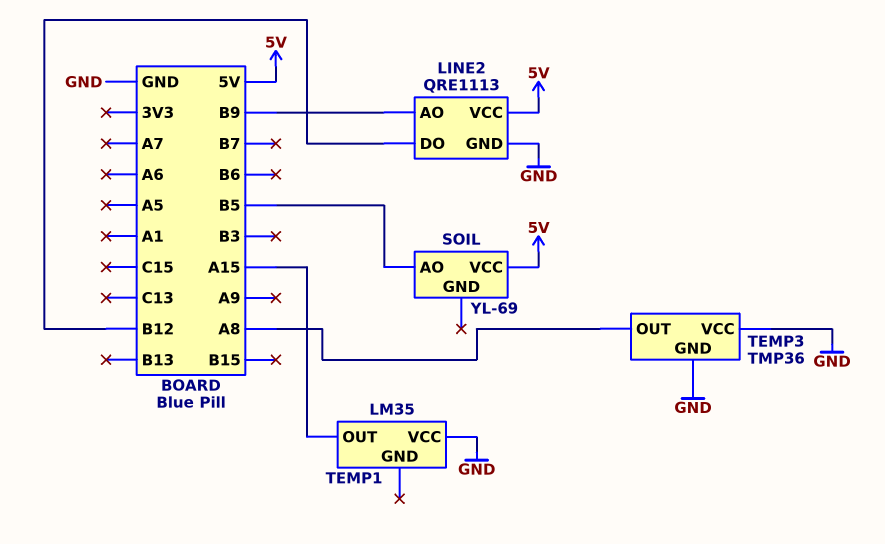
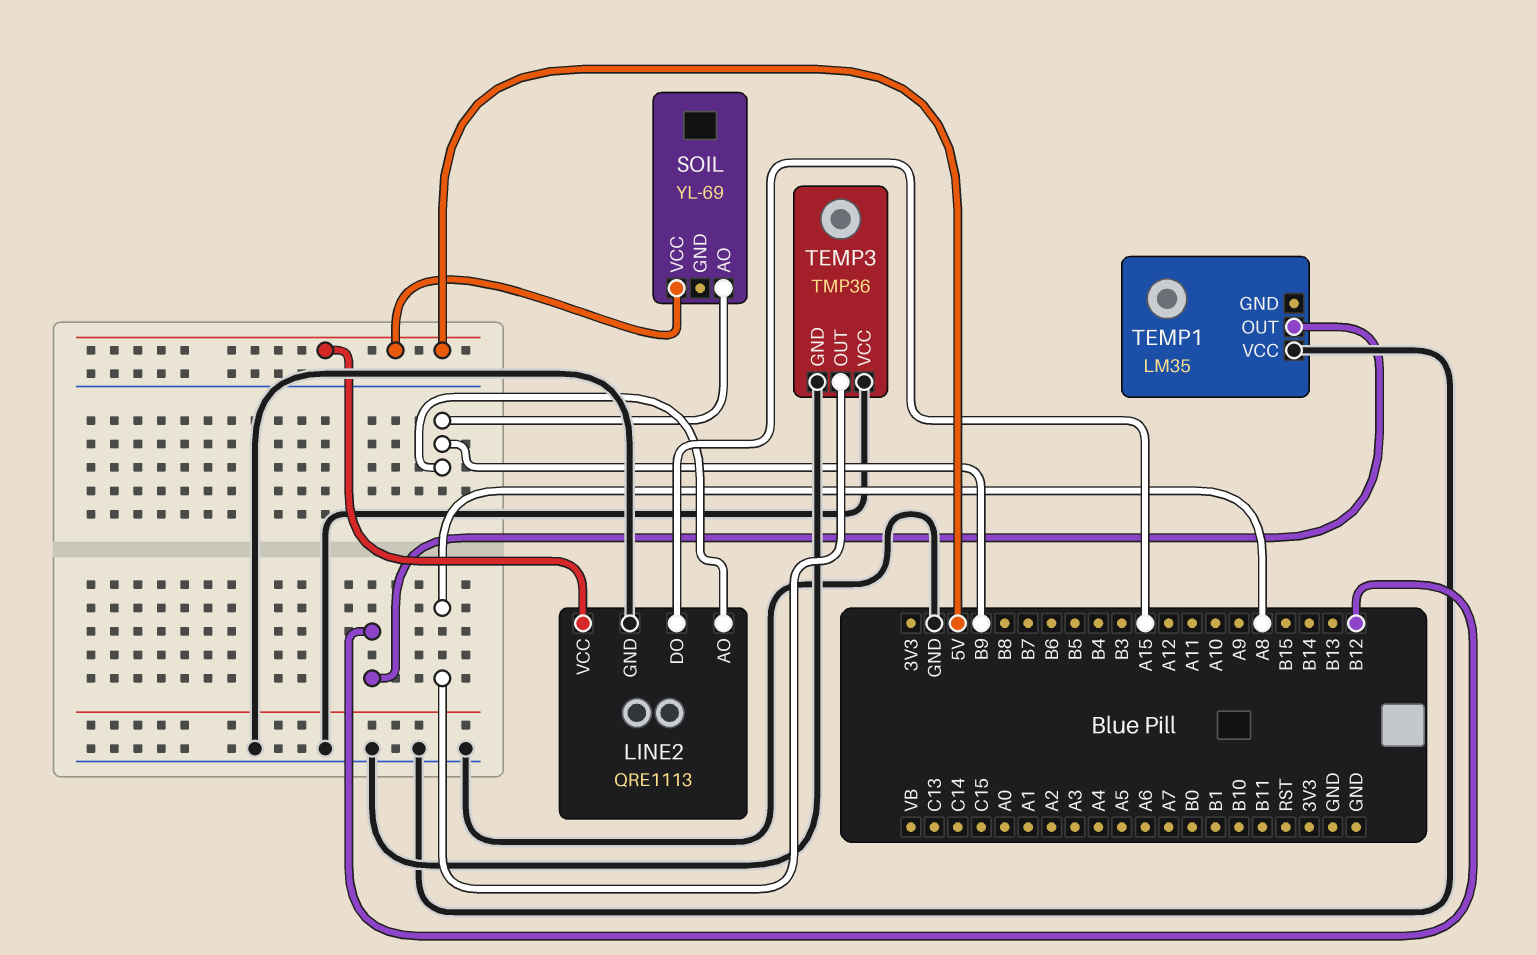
LINE2 pin DO: B12 -> A15
SOIL pin AO: B5 -> B9
TEMP1 pin OUT: A15 -> B12

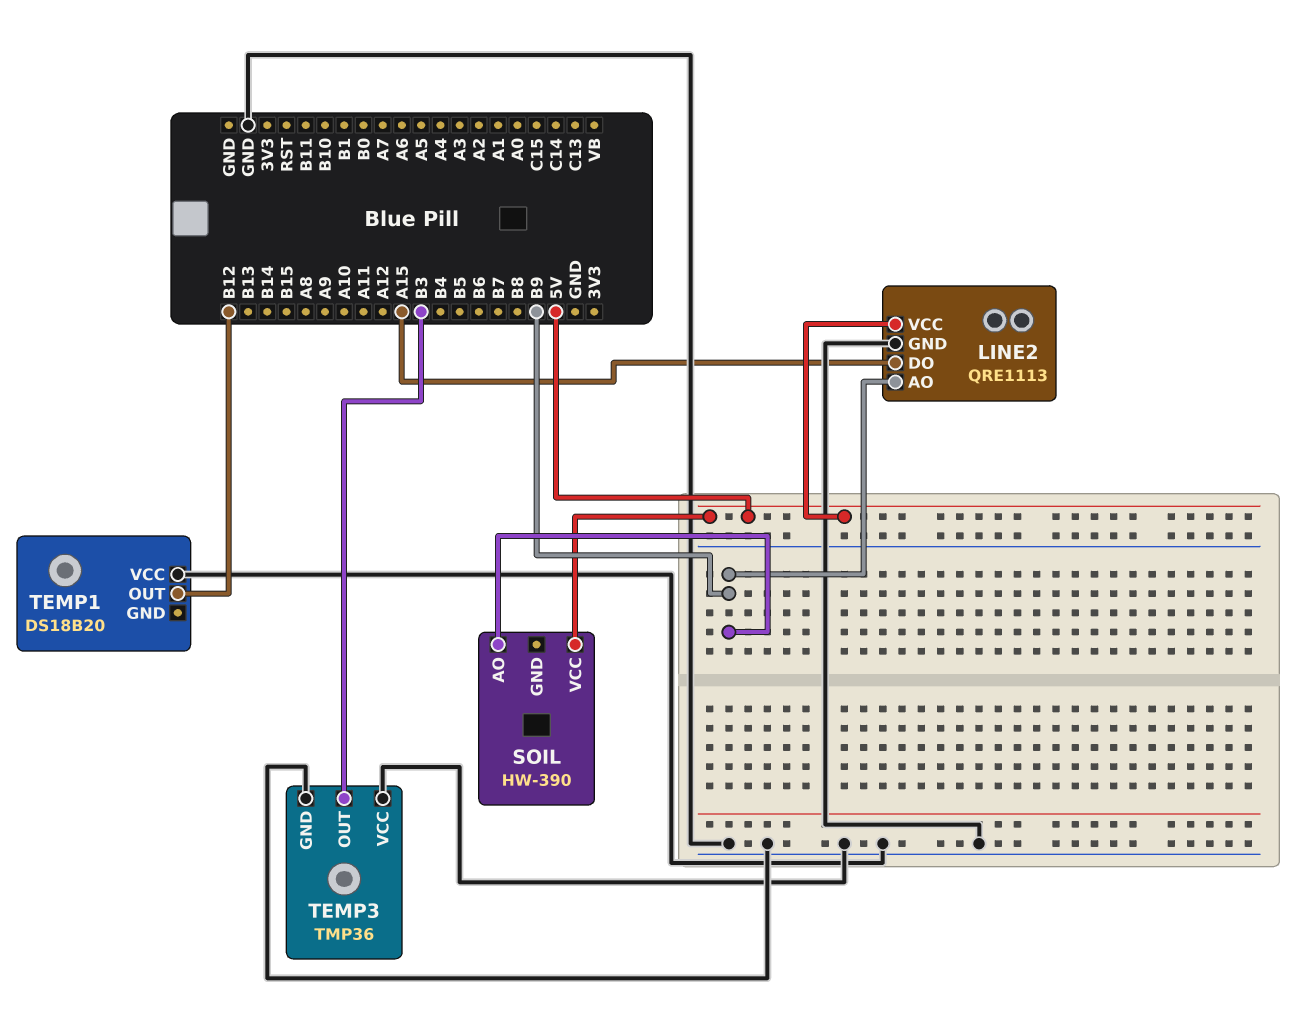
SOIL: YL-69 -> HW-390
TEMP1: LM35 -> DS18B20
TEMP3 pin OUT: A8 -> B3

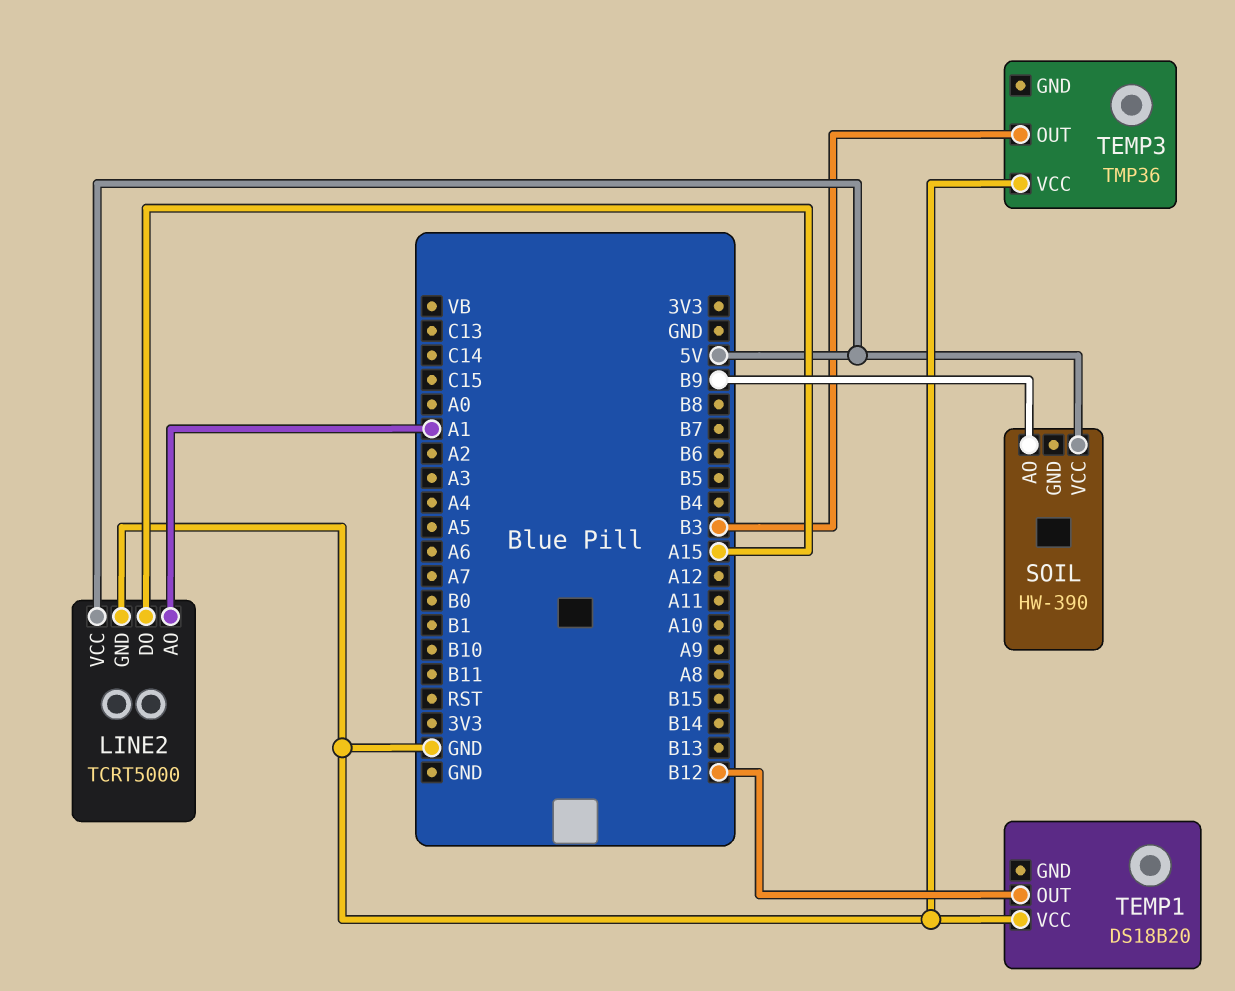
LINE2: QRE1113 -> TCRT5000
LINE2 pin AO: B9 -> A1
TEMP3 pin GND: GND -> none

